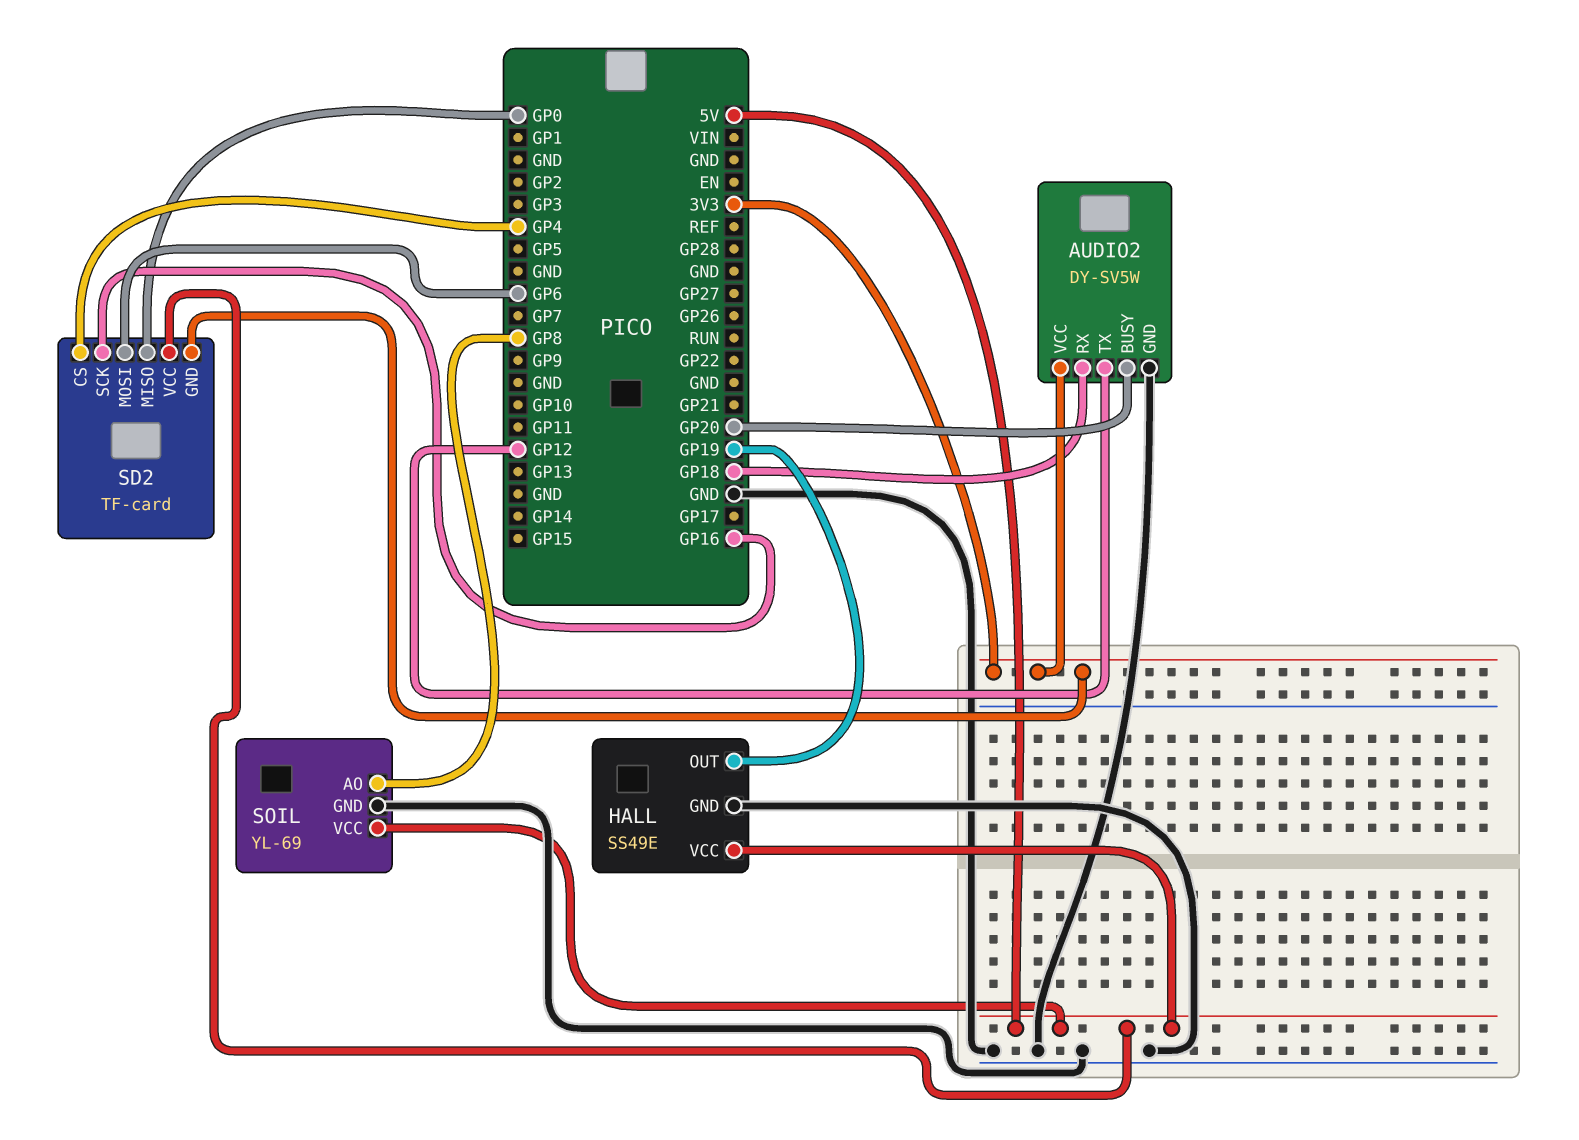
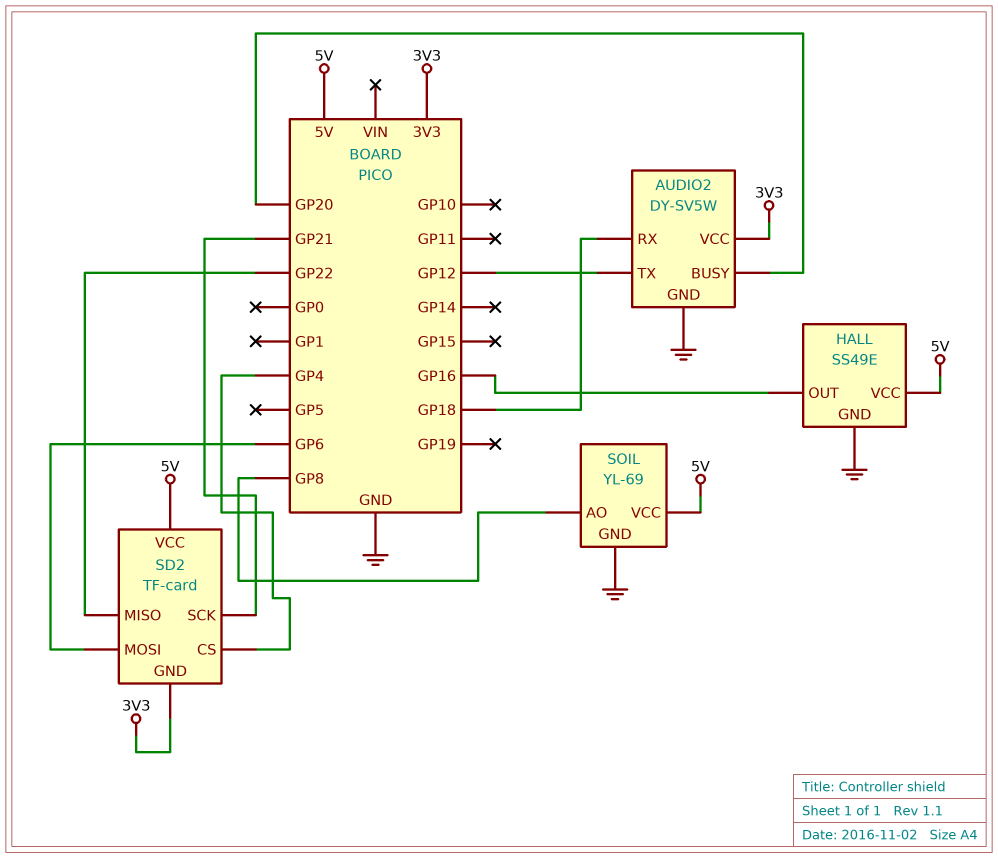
HALL pin OUT: GP19 -> GP16
SD2 pin MISO: GP0 -> GP22
SD2 pin SCK: GP16 -> GP21

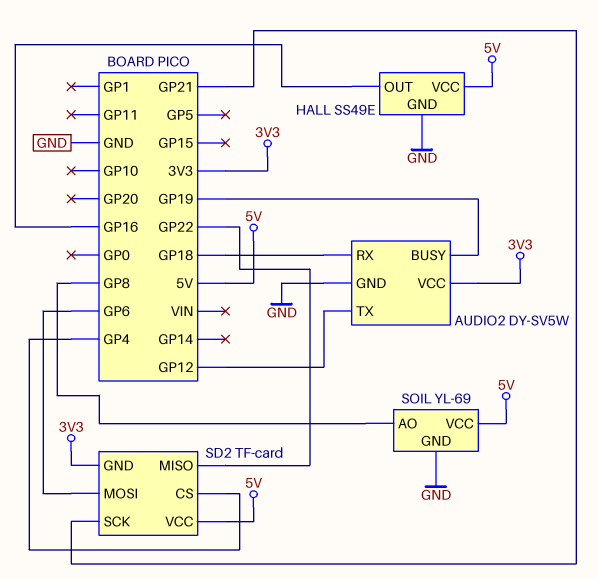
AUDIO2 pin BUSY: GP20 -> GP19

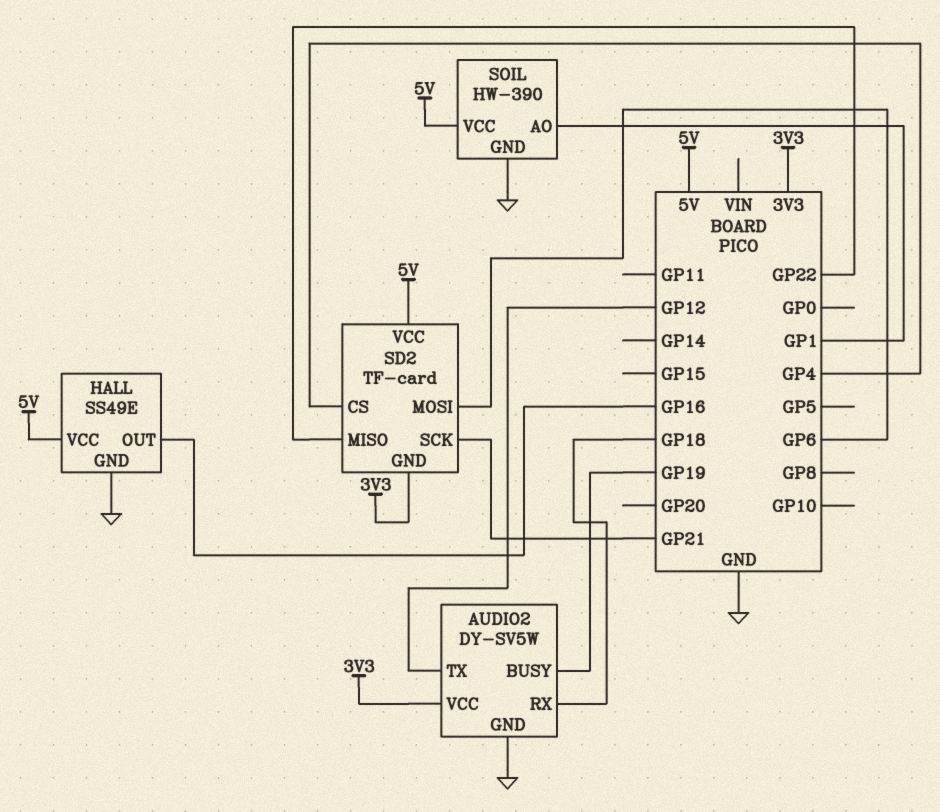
SOIL: YL-69 -> HW-390
SOIL pin AO: GP8 -> GP1

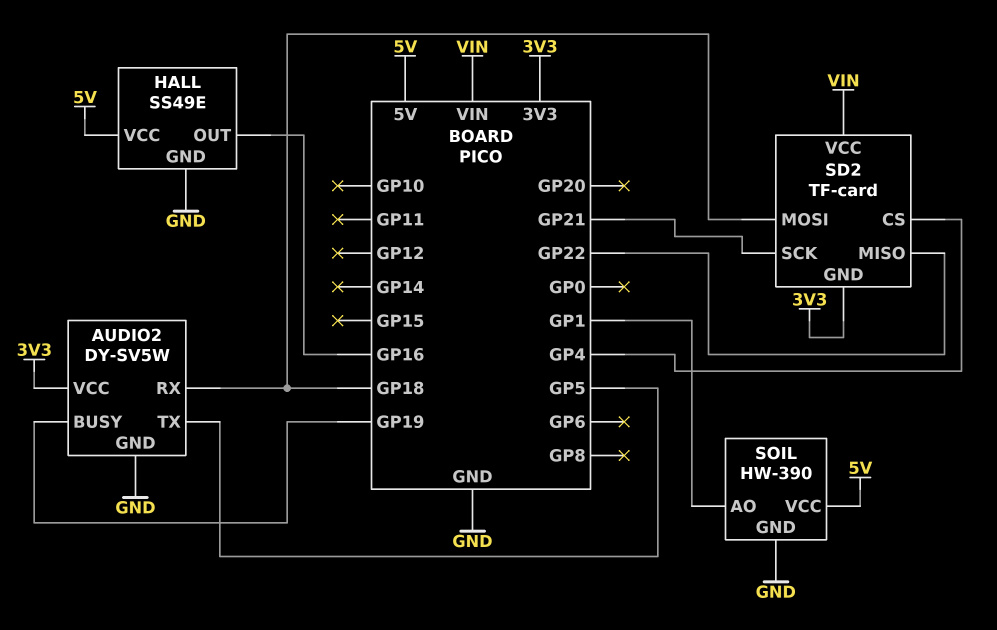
AUDIO2 pin TX: GP12 -> GP5
SD2 pin MOSI: GP6 -> GP18
SD2 pin VCC: 5V -> VIN

